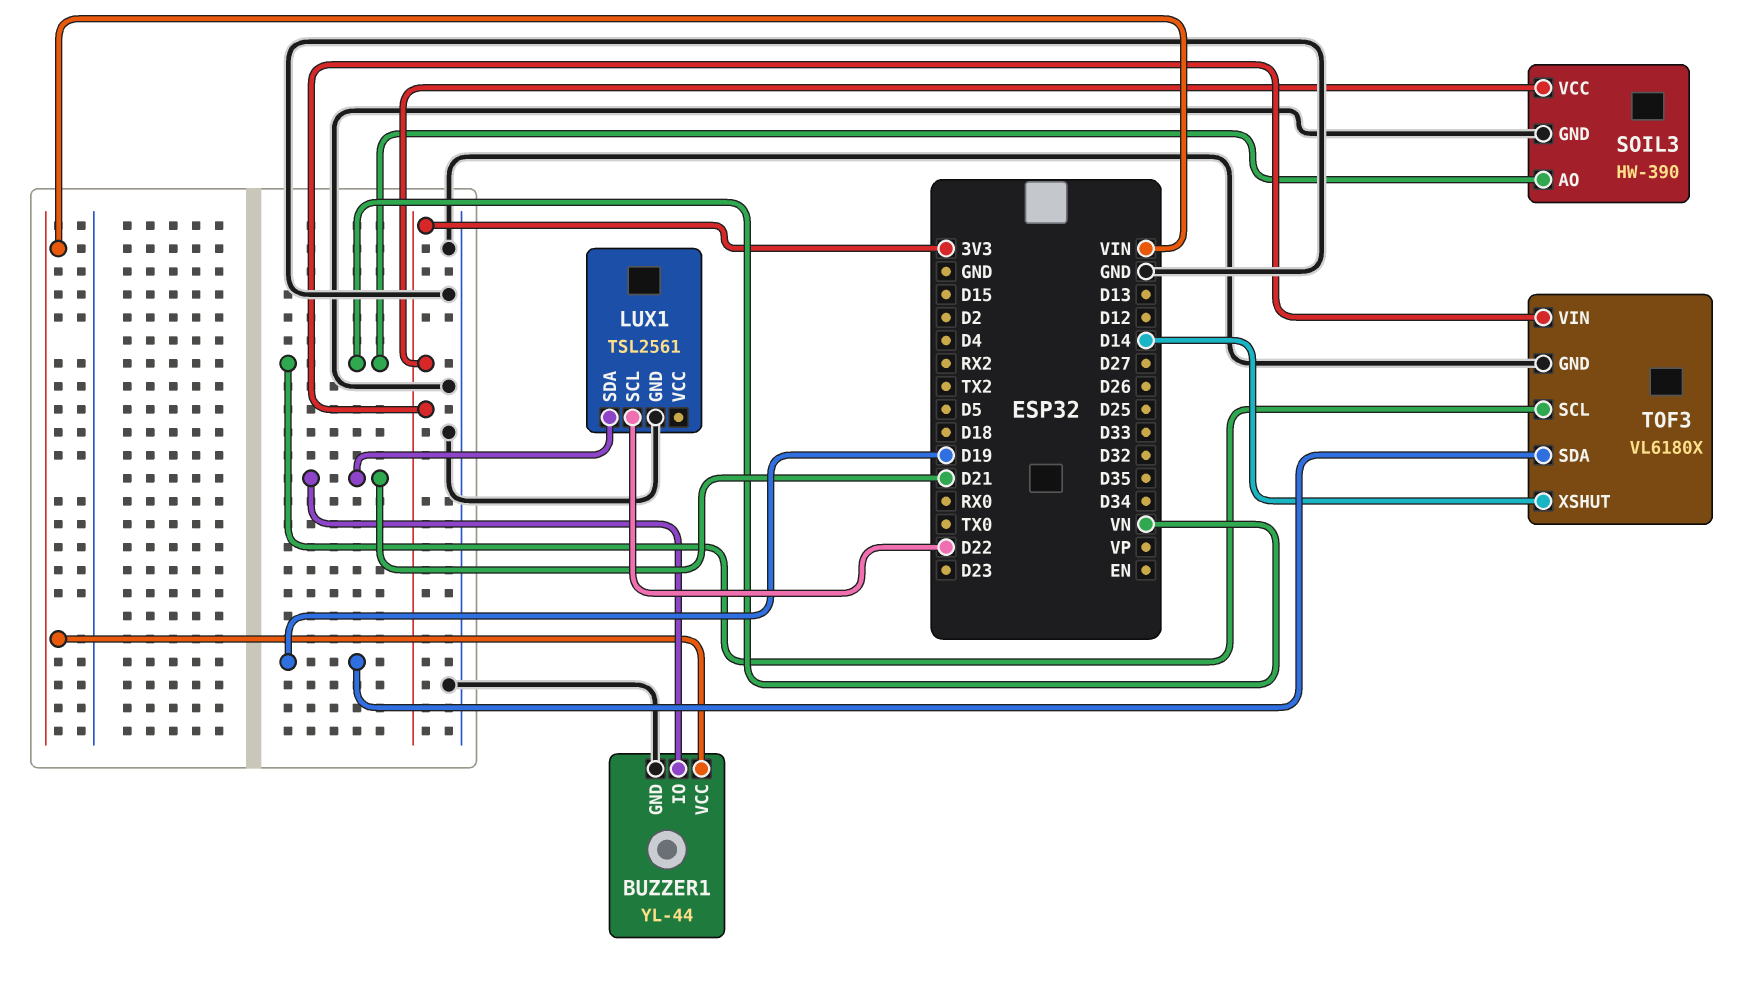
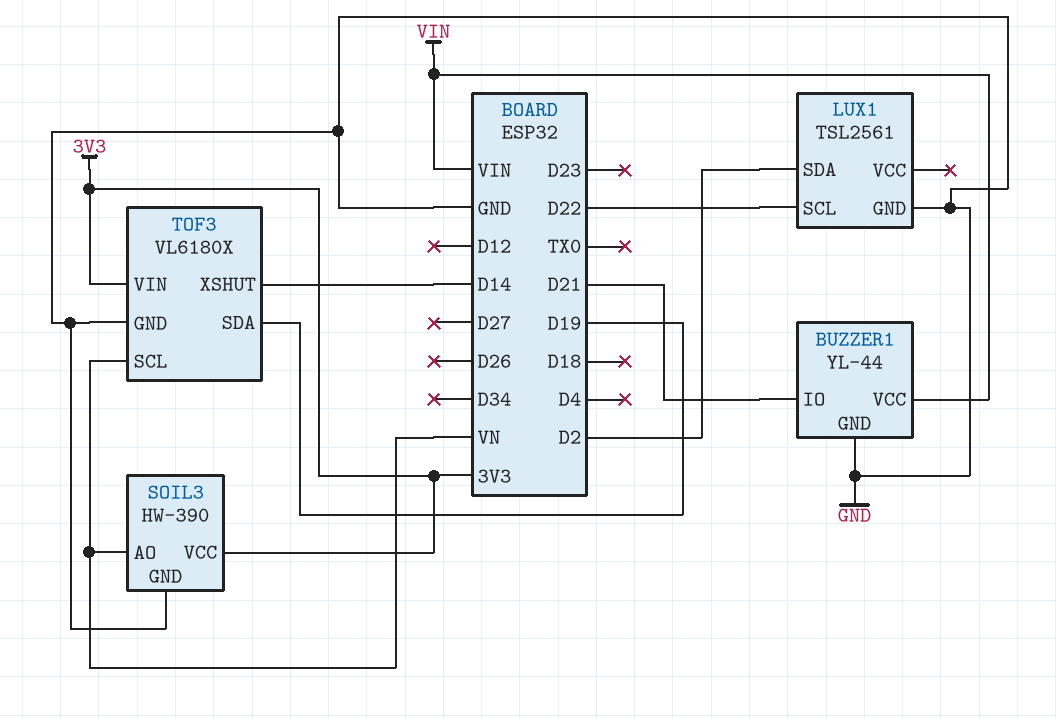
LUX1 pin SDA: D21 -> D2

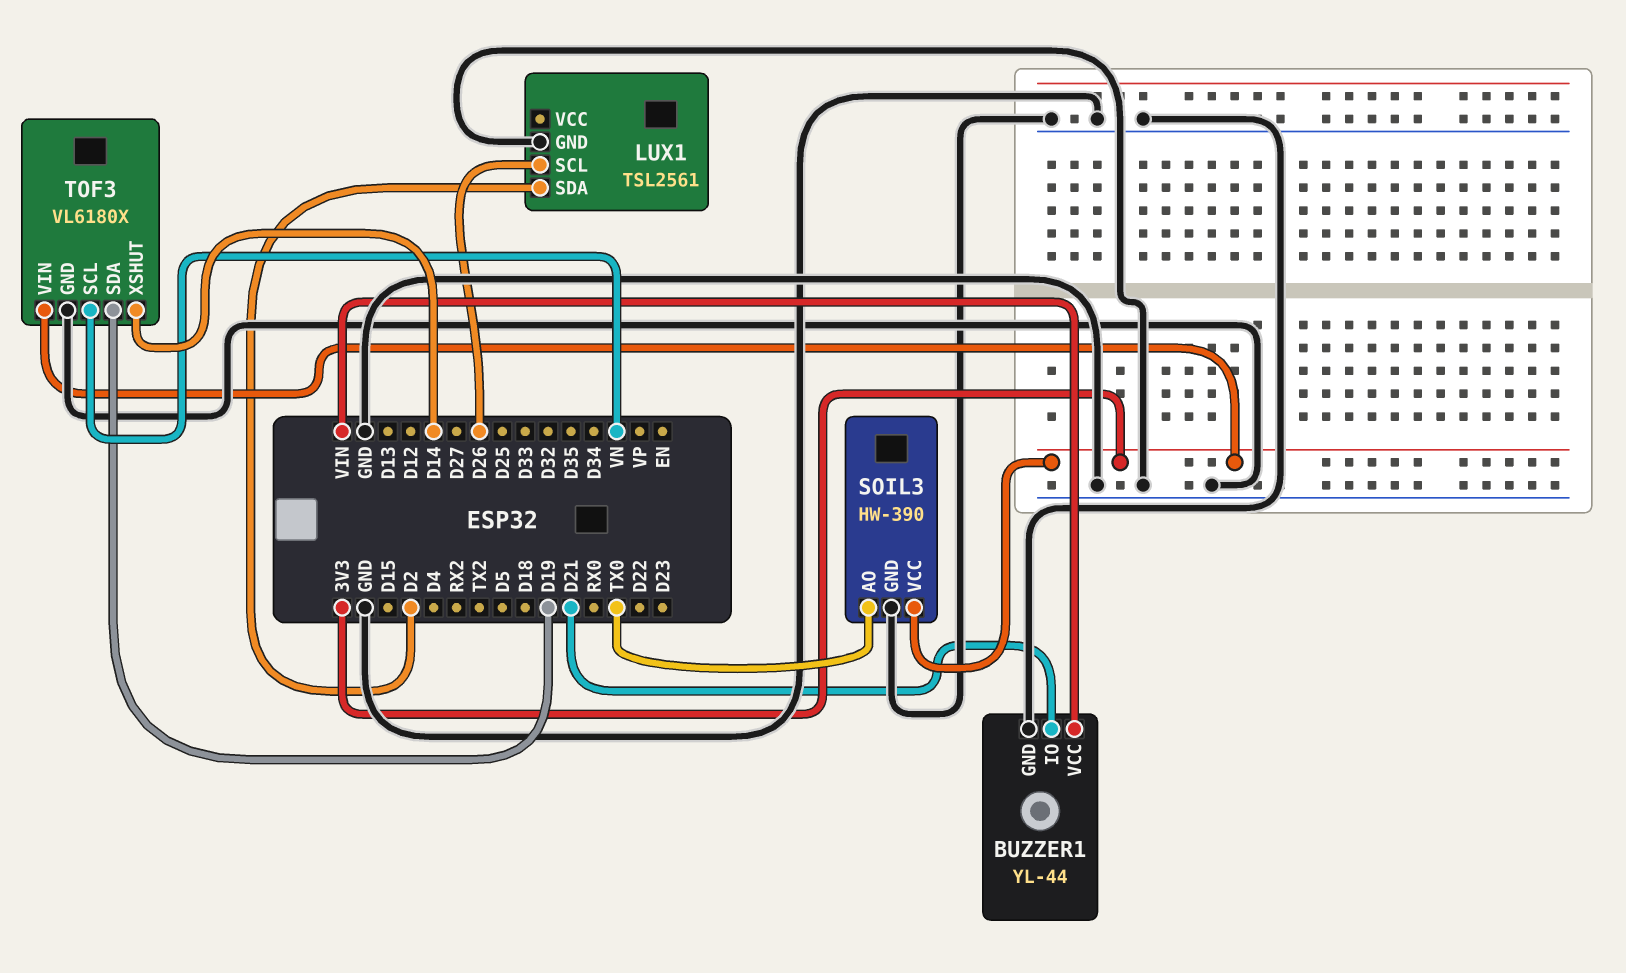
LUX1 pin SCL: D22 -> D26
SOIL3 pin AO: VN -> TX0

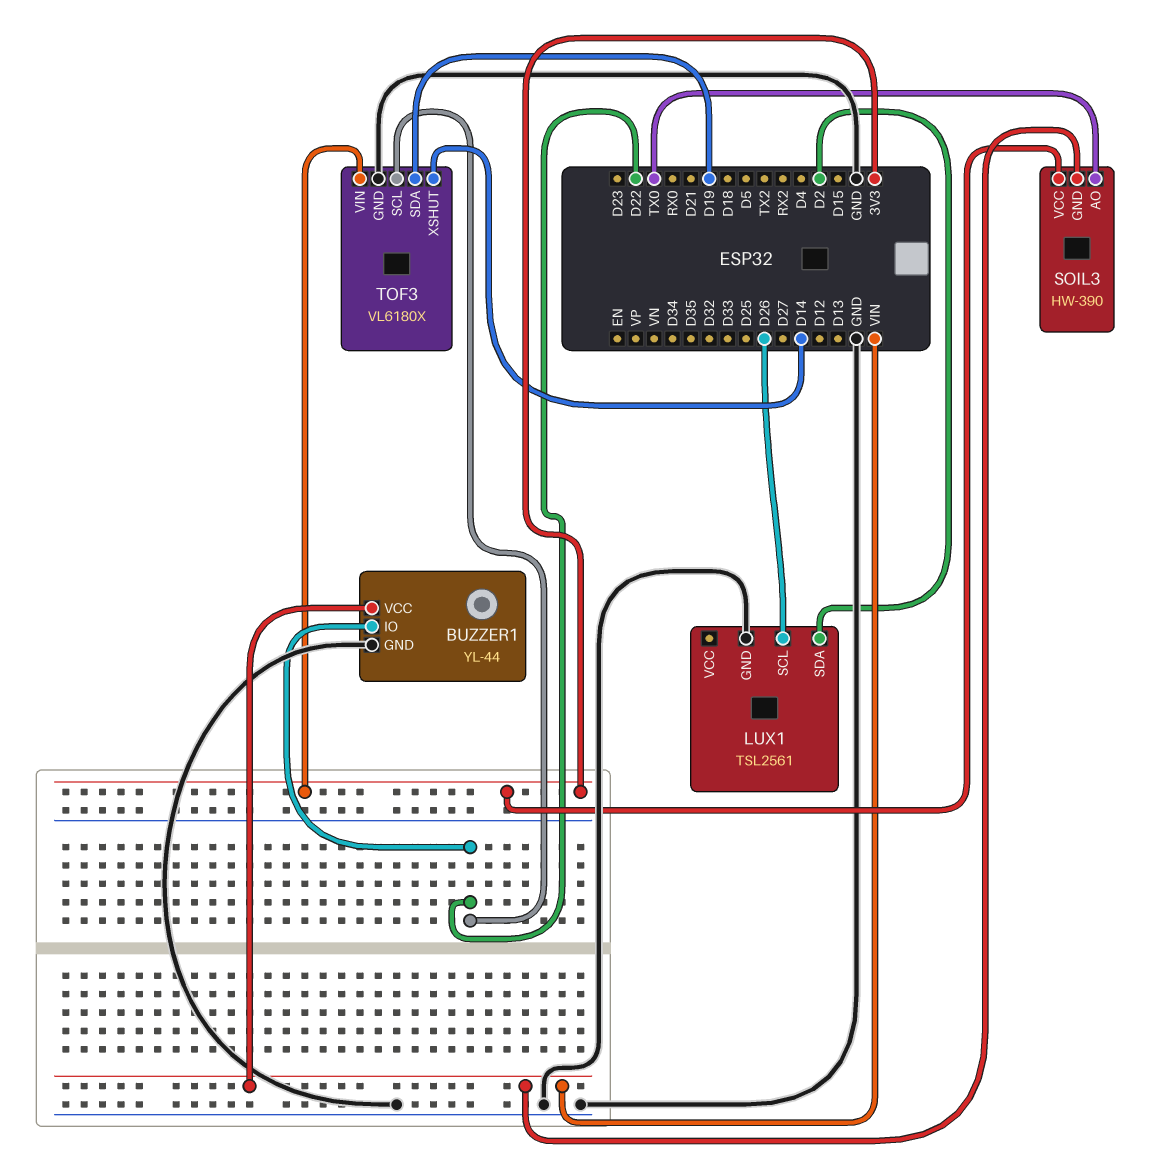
BUZZER1 pin IO: D21 -> D22
SOIL3 pin GND: GND -> VIN
TOF3 pin SCL: VN -> D22

